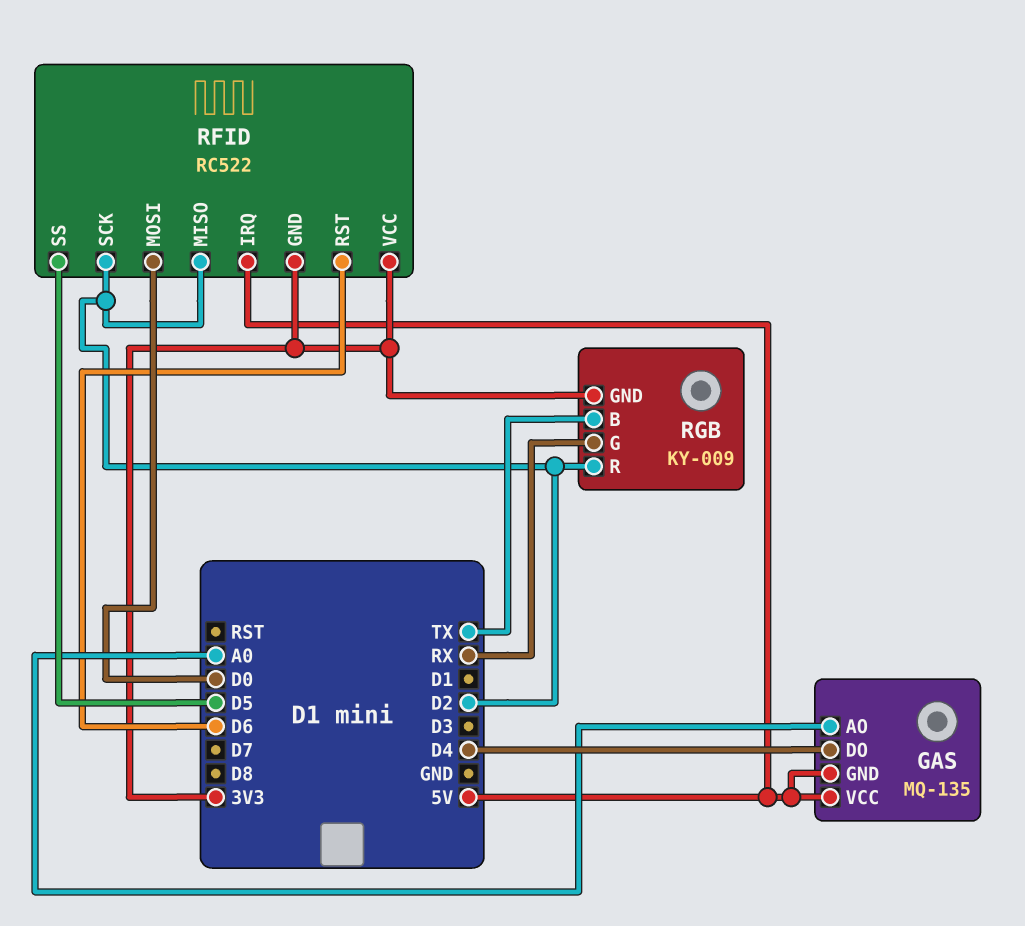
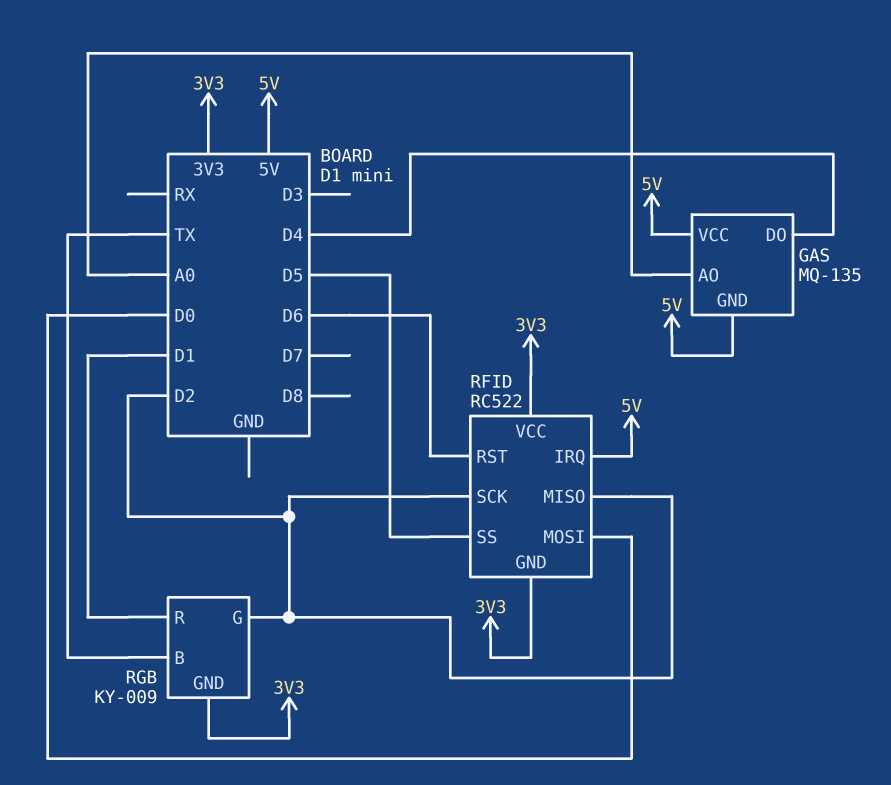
RGB pin G: RX -> D2
RGB pin R: D2 -> D1

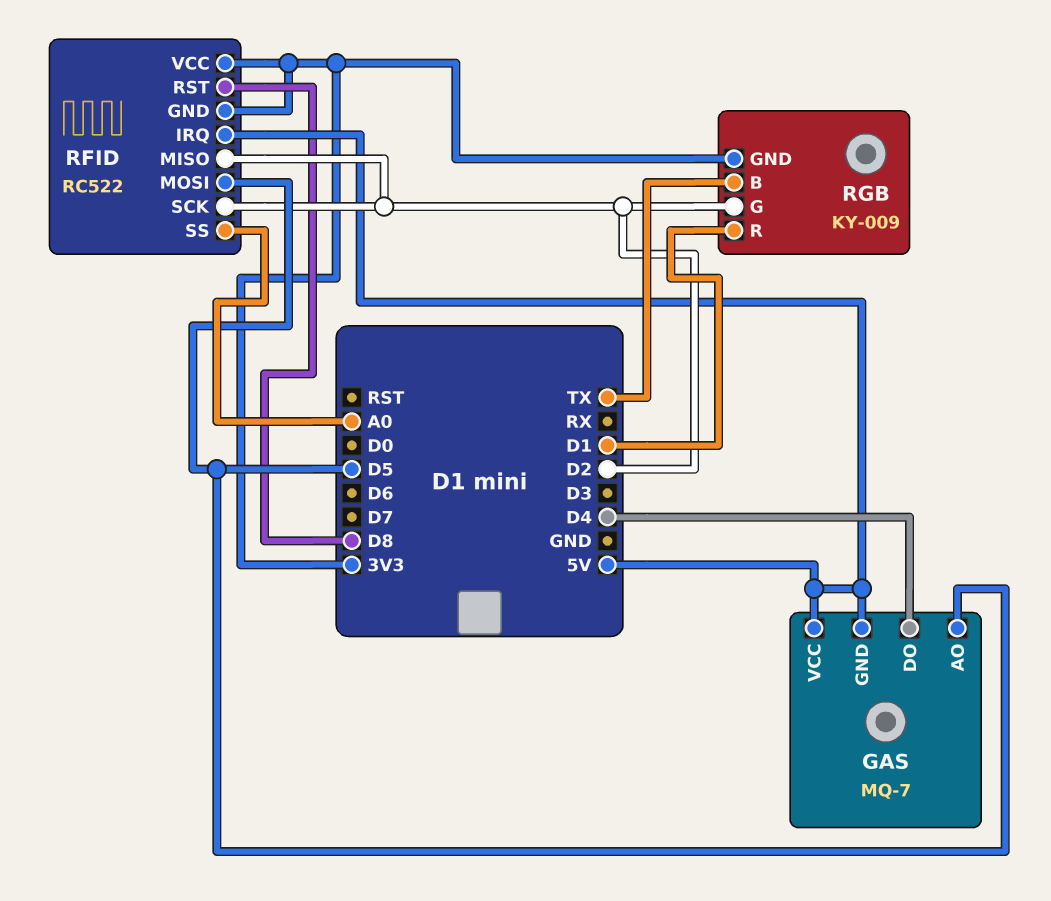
GAS: MQ-135 -> MQ-7
GAS pin AO: A0 -> D5
RFID pin MOSI: D0 -> D5
RFID pin RST: D6 -> D8
RFID pin SS: D5 -> A0

